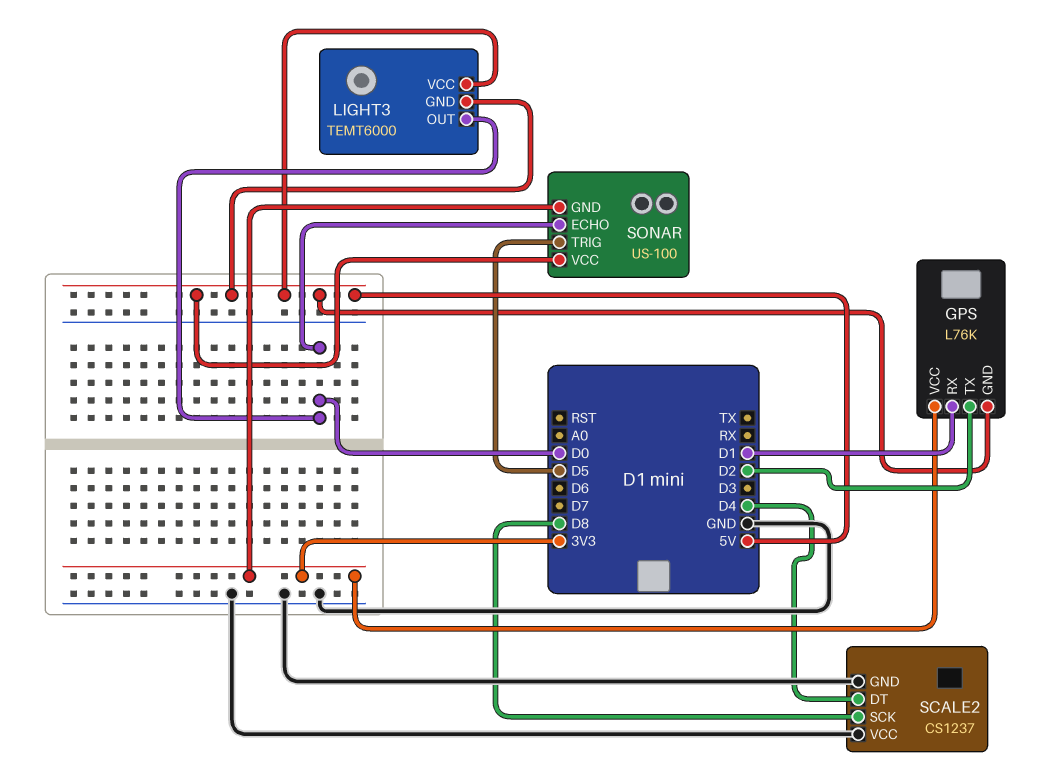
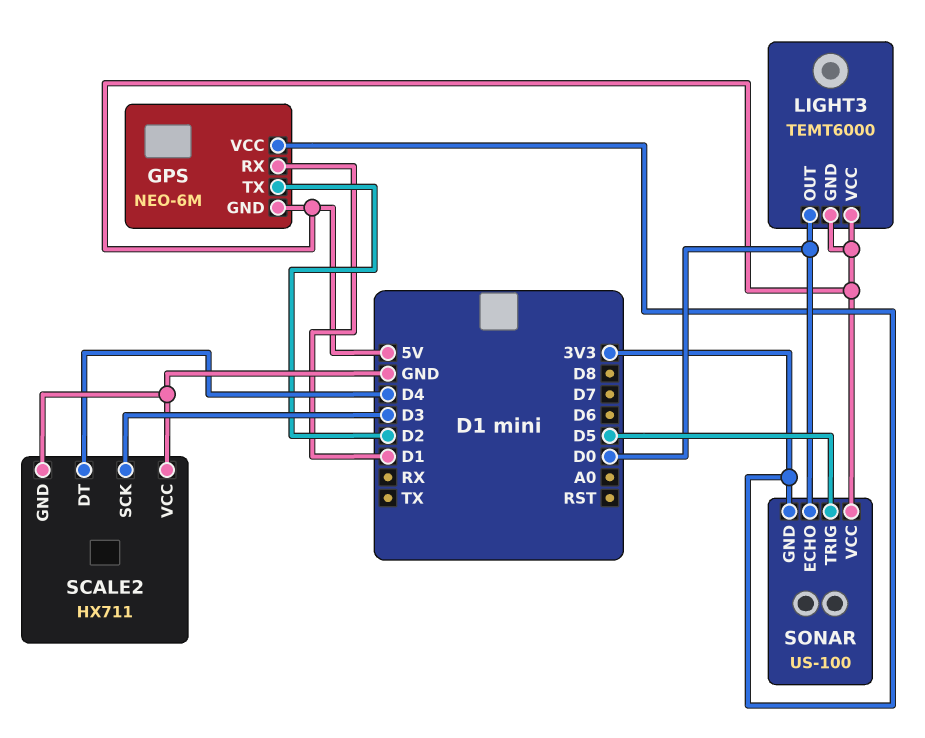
GPS: L76K -> NEO-6M
SCALE2: CS1237 -> HX711
SCALE2 pin SCK: D8 -> D3

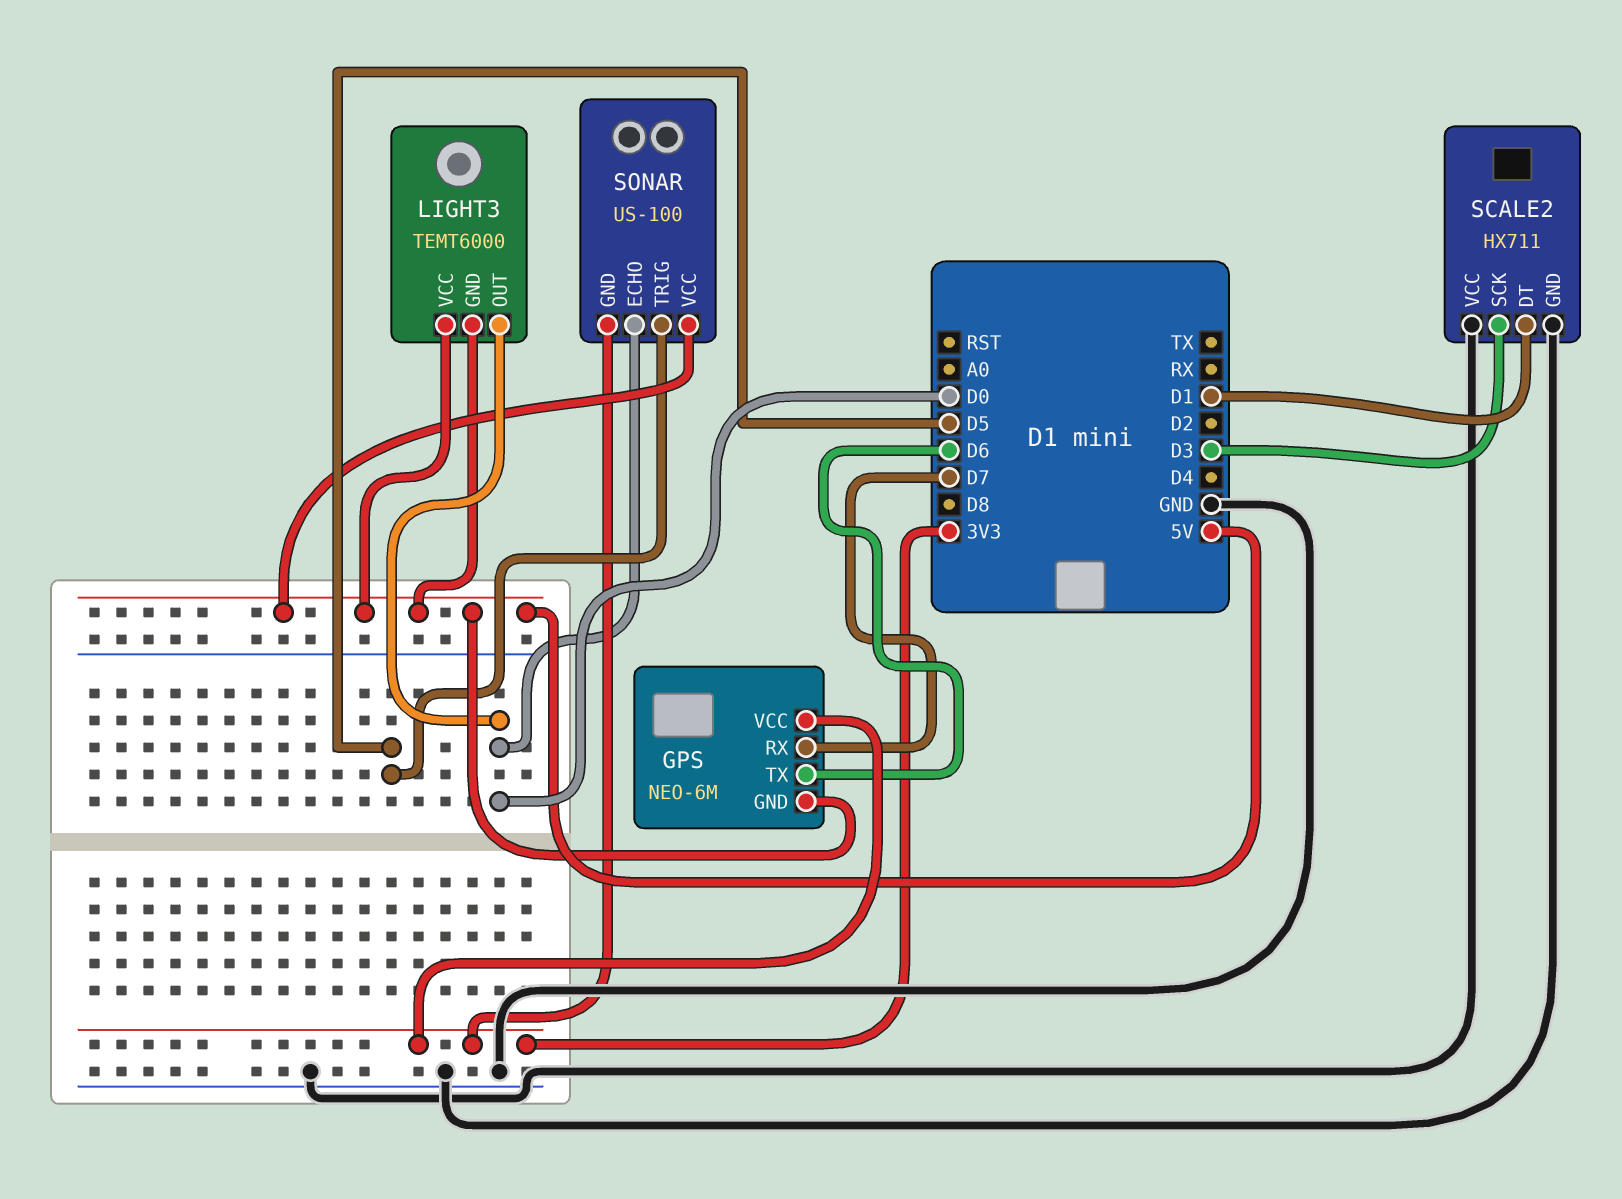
GPS pin RX: D1 -> D7
GPS pin TX: D2 -> D6
SCALE2 pin DT: D4 -> D1

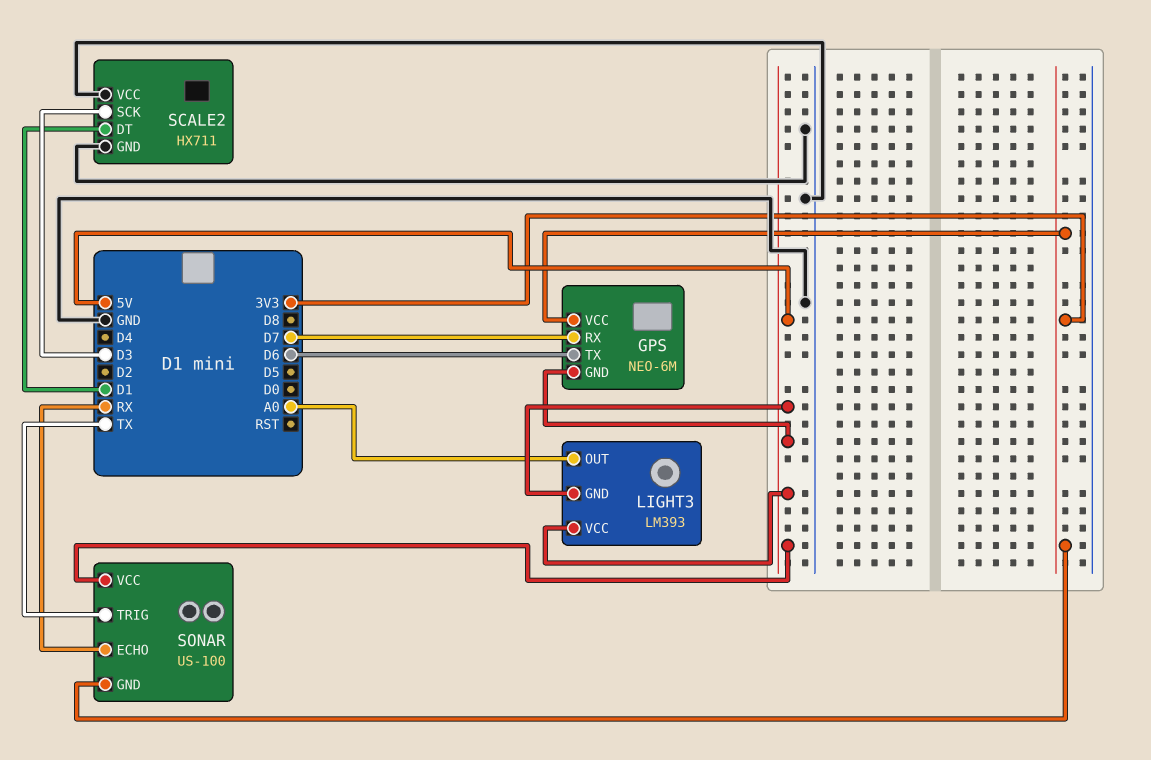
LIGHT3: TEMT6000 -> LM393
LIGHT3 pin OUT: D0 -> A0
SONAR pin ECHO: D0 -> RX
SONAR pin TRIG: D5 -> TX

